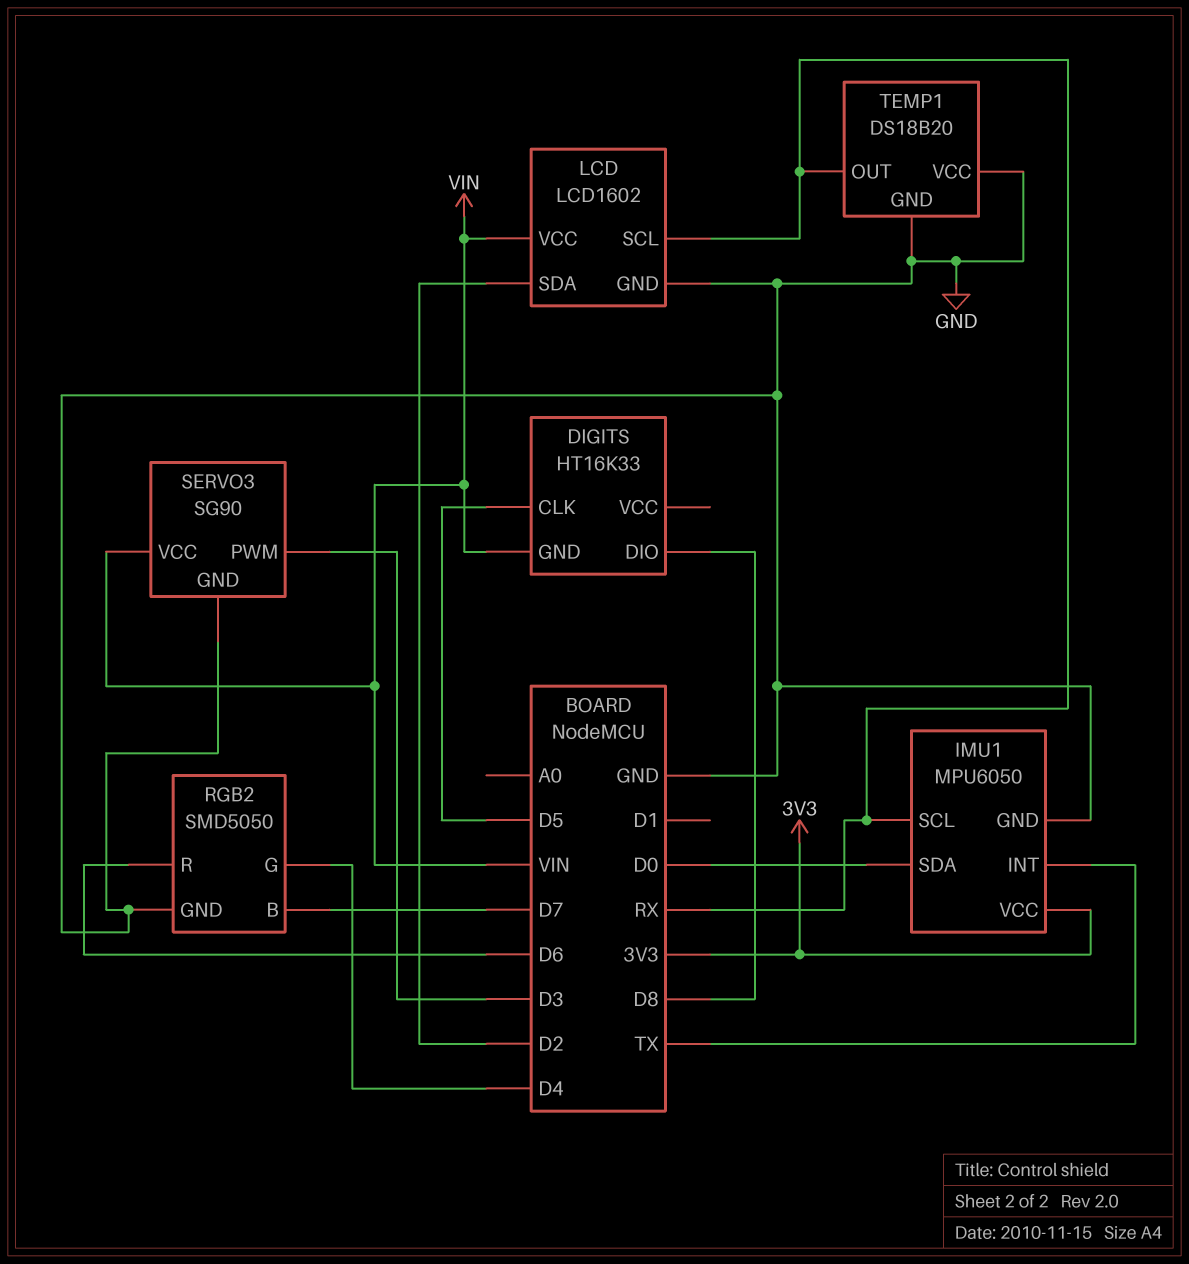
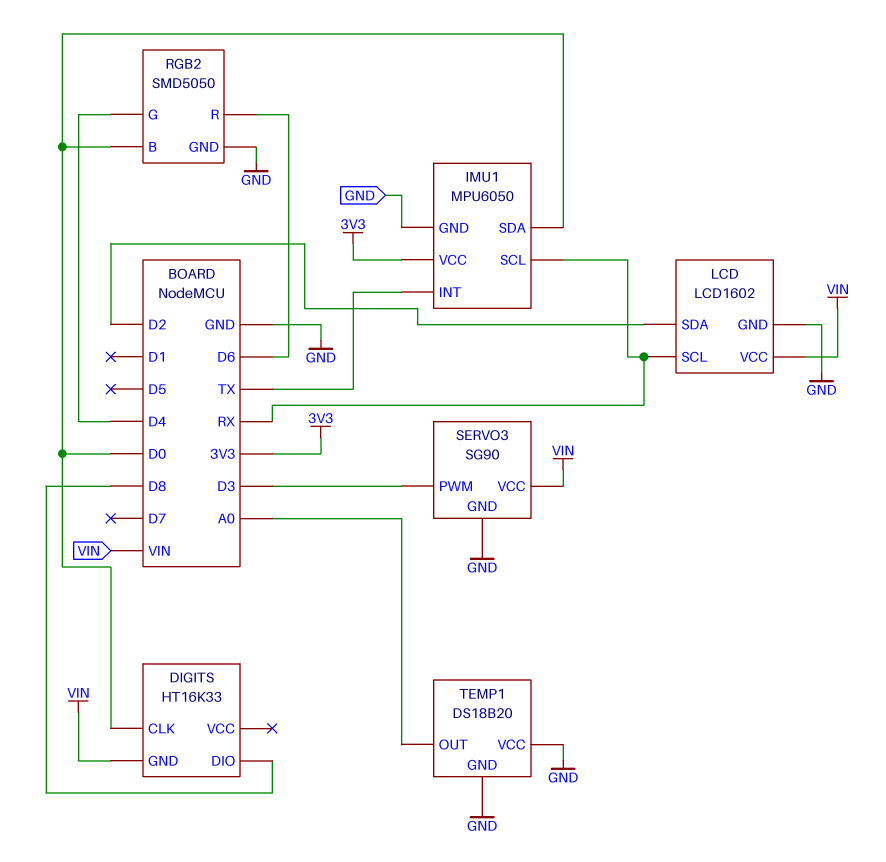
DIGITS pin CLK: D5 -> D0
RGB2 pin B: D7 -> D0
TEMP1 pin OUT: RX -> A0

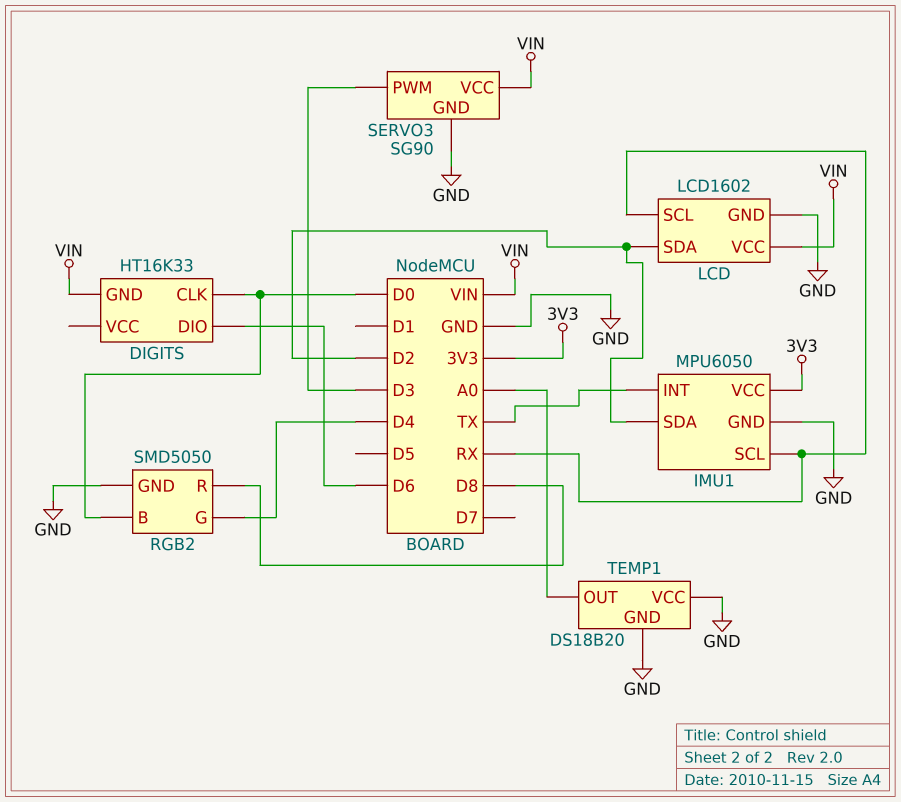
DIGITS pin DIO: D8 -> D6
IMU1 pin SDA: D0 -> D2
RGB2 pin R: D6 -> D8

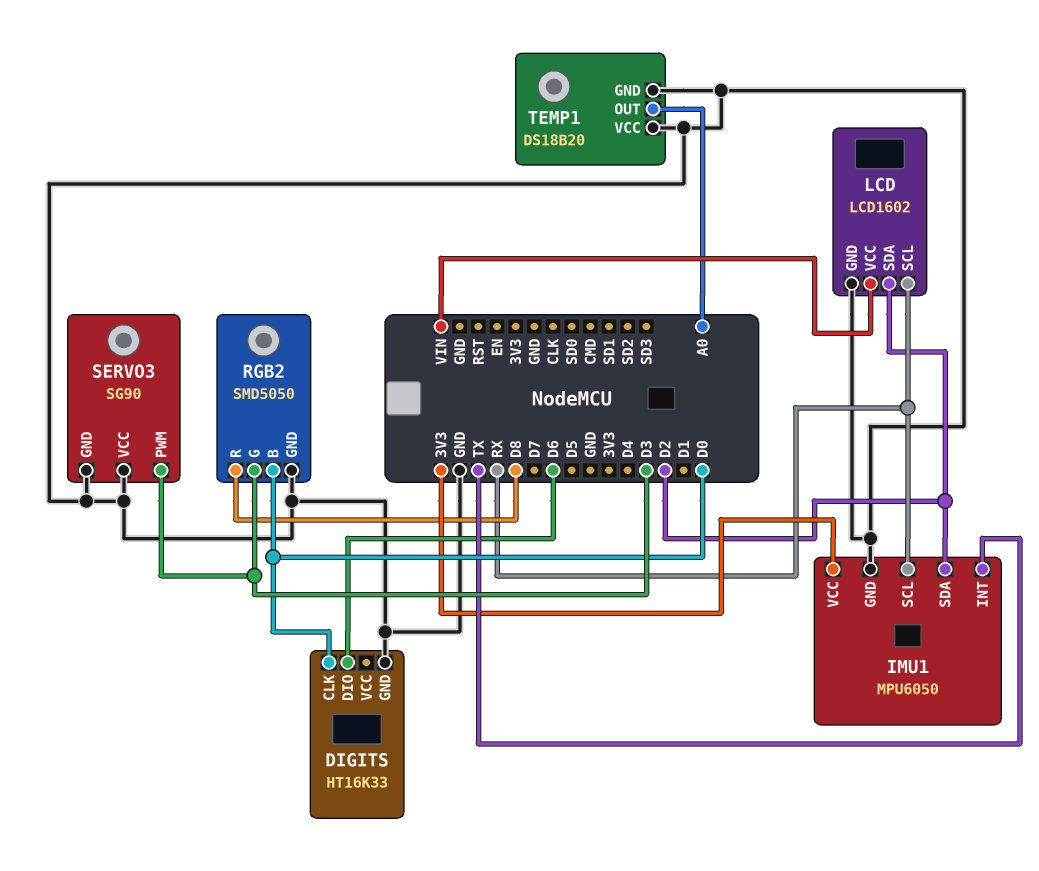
DIGITS pin GND: VIN -> GND
RGB2 pin G: D4 -> D3
SERVO3 pin VCC: VIN -> GND

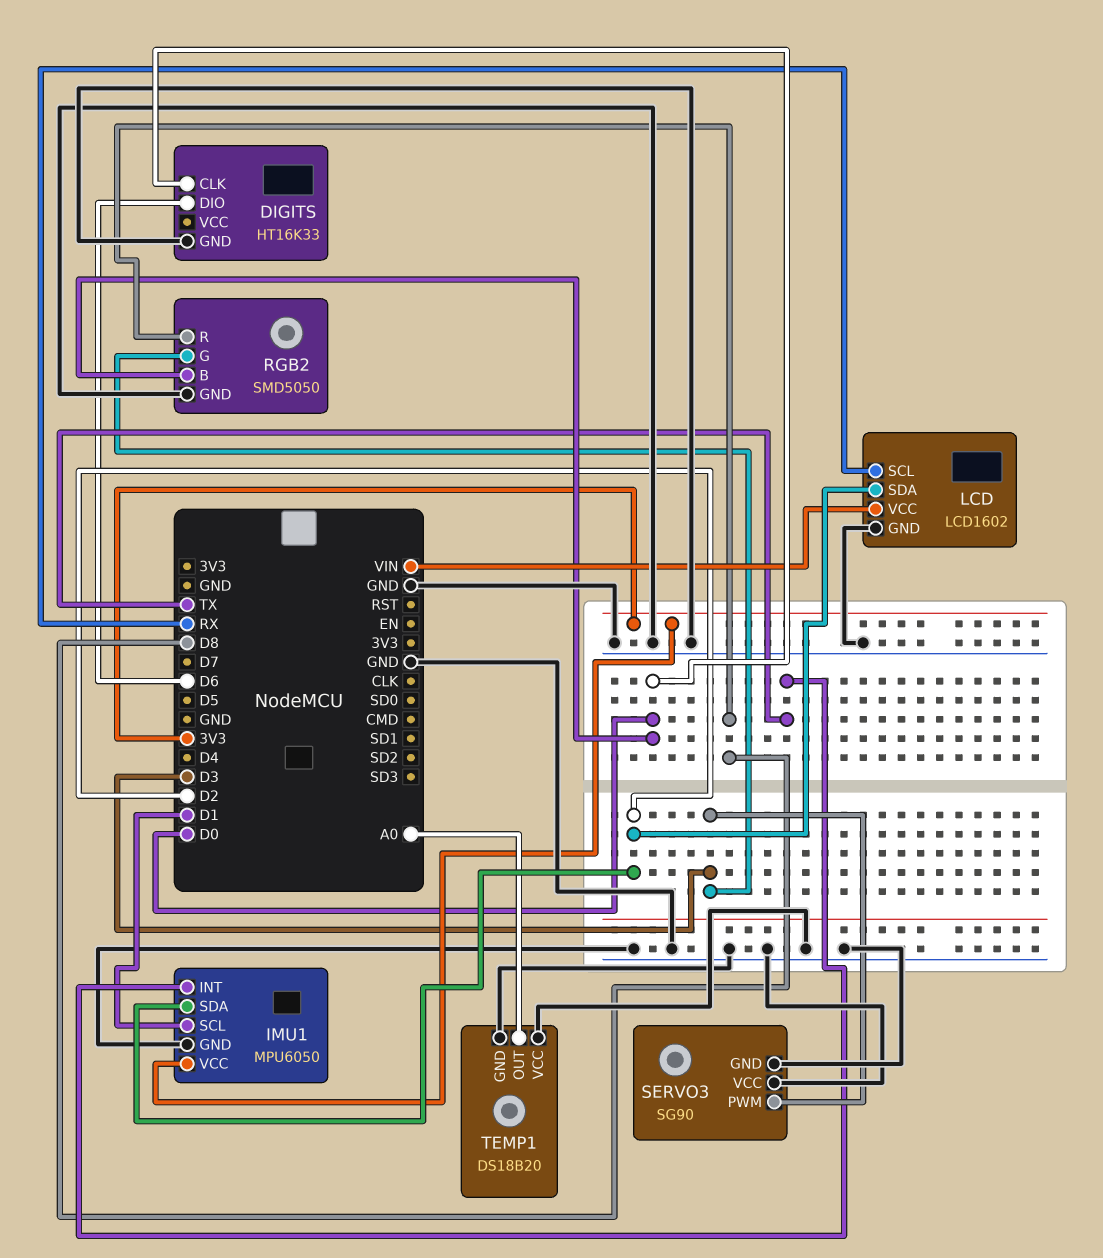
IMU1 pin SCL: RX -> D1

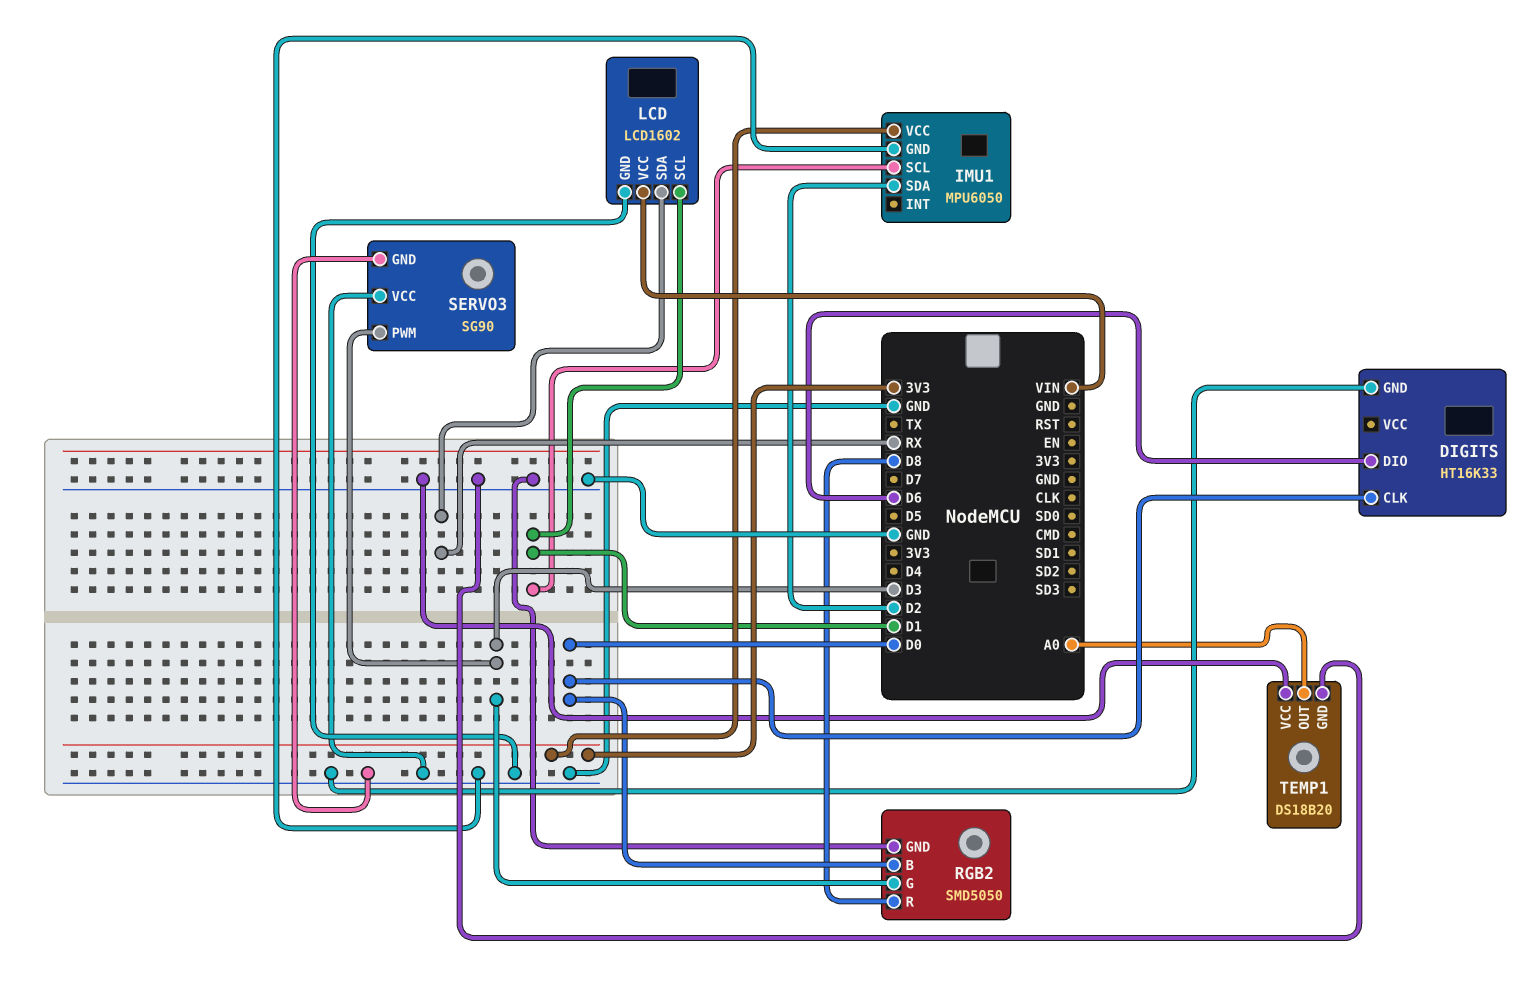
IMU1 pin INT: TX -> none
LCD pin SCL: RX -> D1
LCD pin SDA: D2 -> RX

